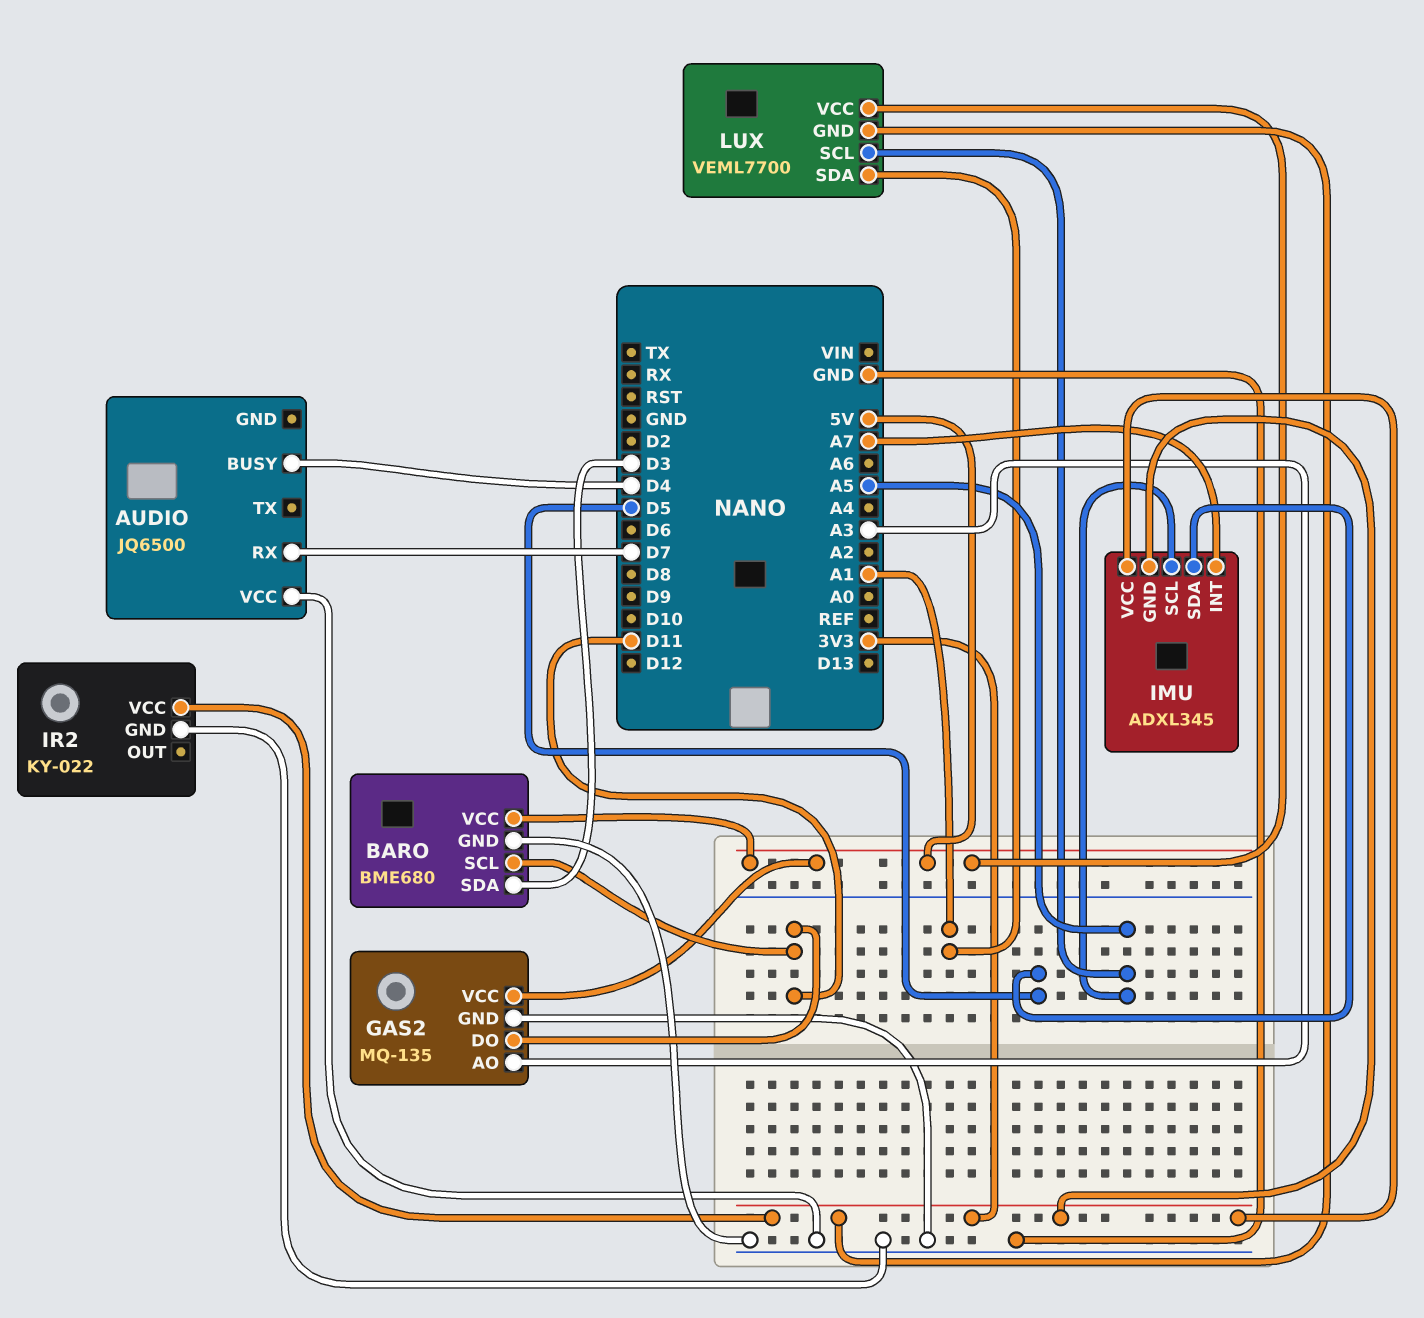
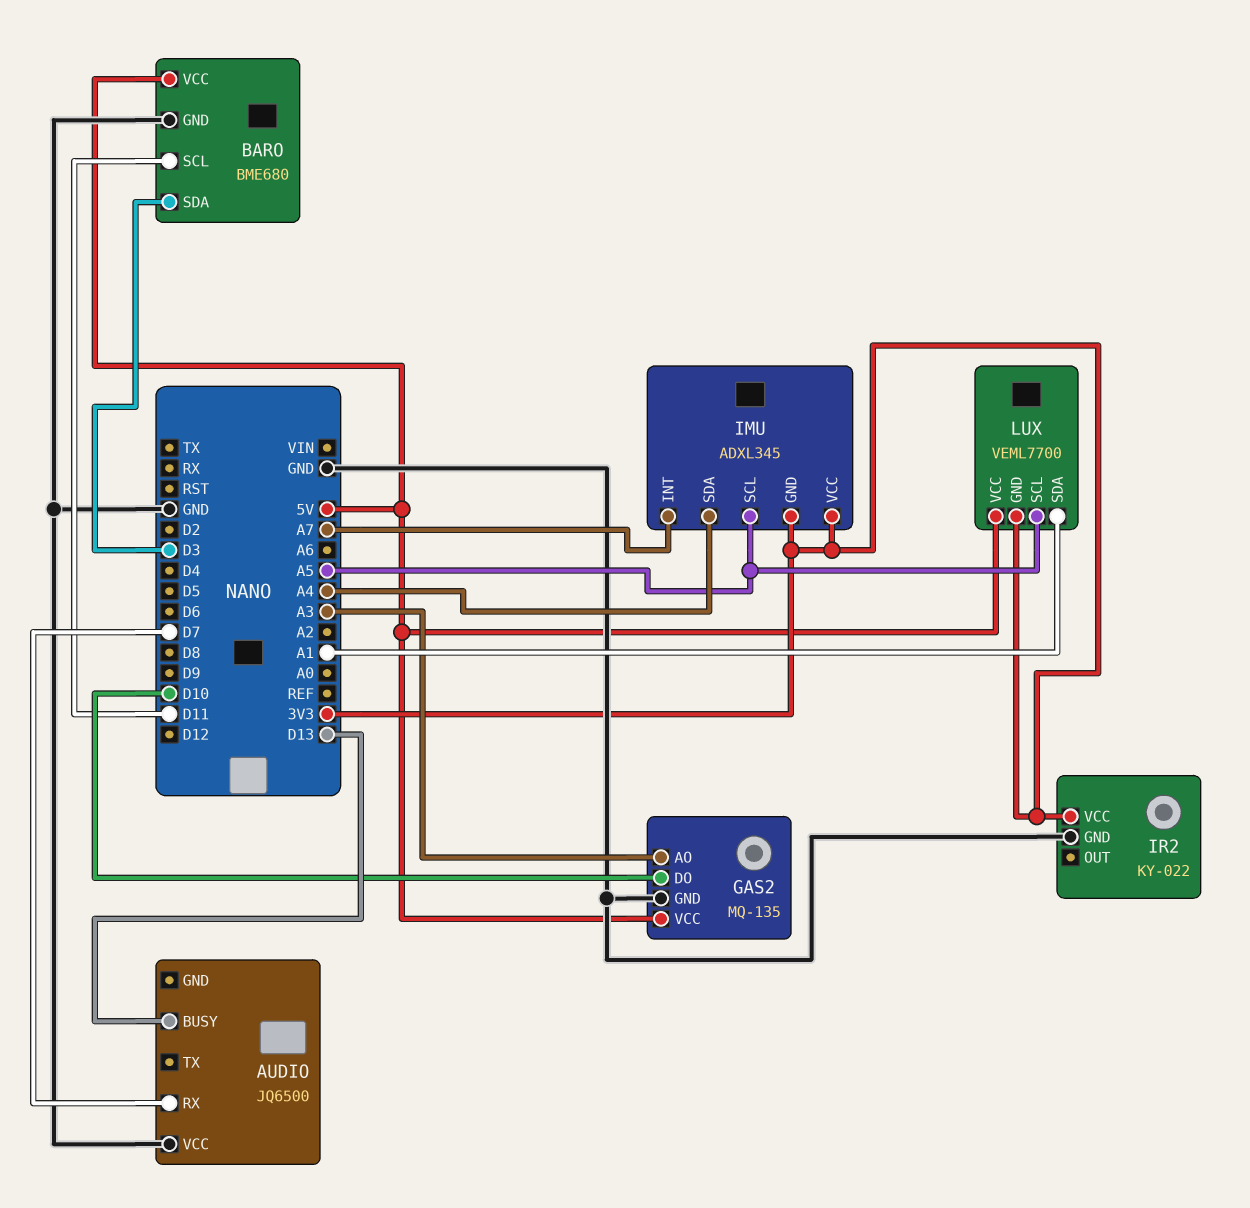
AUDIO pin BUSY: D4 -> D13
GAS2 pin DO: D11 -> D10
IMU pin SDA: D5 -> A4

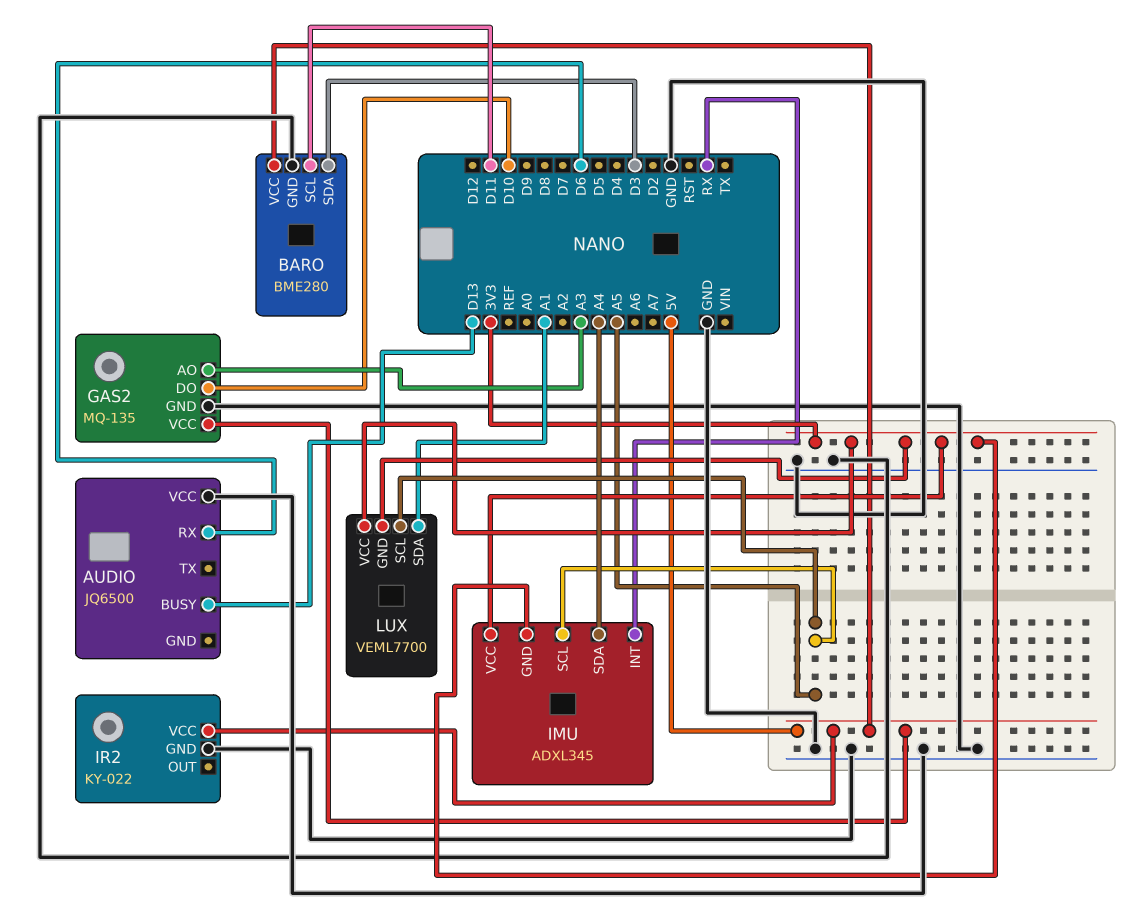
AUDIO pin RX: D7 -> D6
BARO: BME680 -> BME280
IMU pin INT: A7 -> RX
IR2 pin VCC: 3V3 -> 5V
LUX pin VCC: 5V -> 3V3

